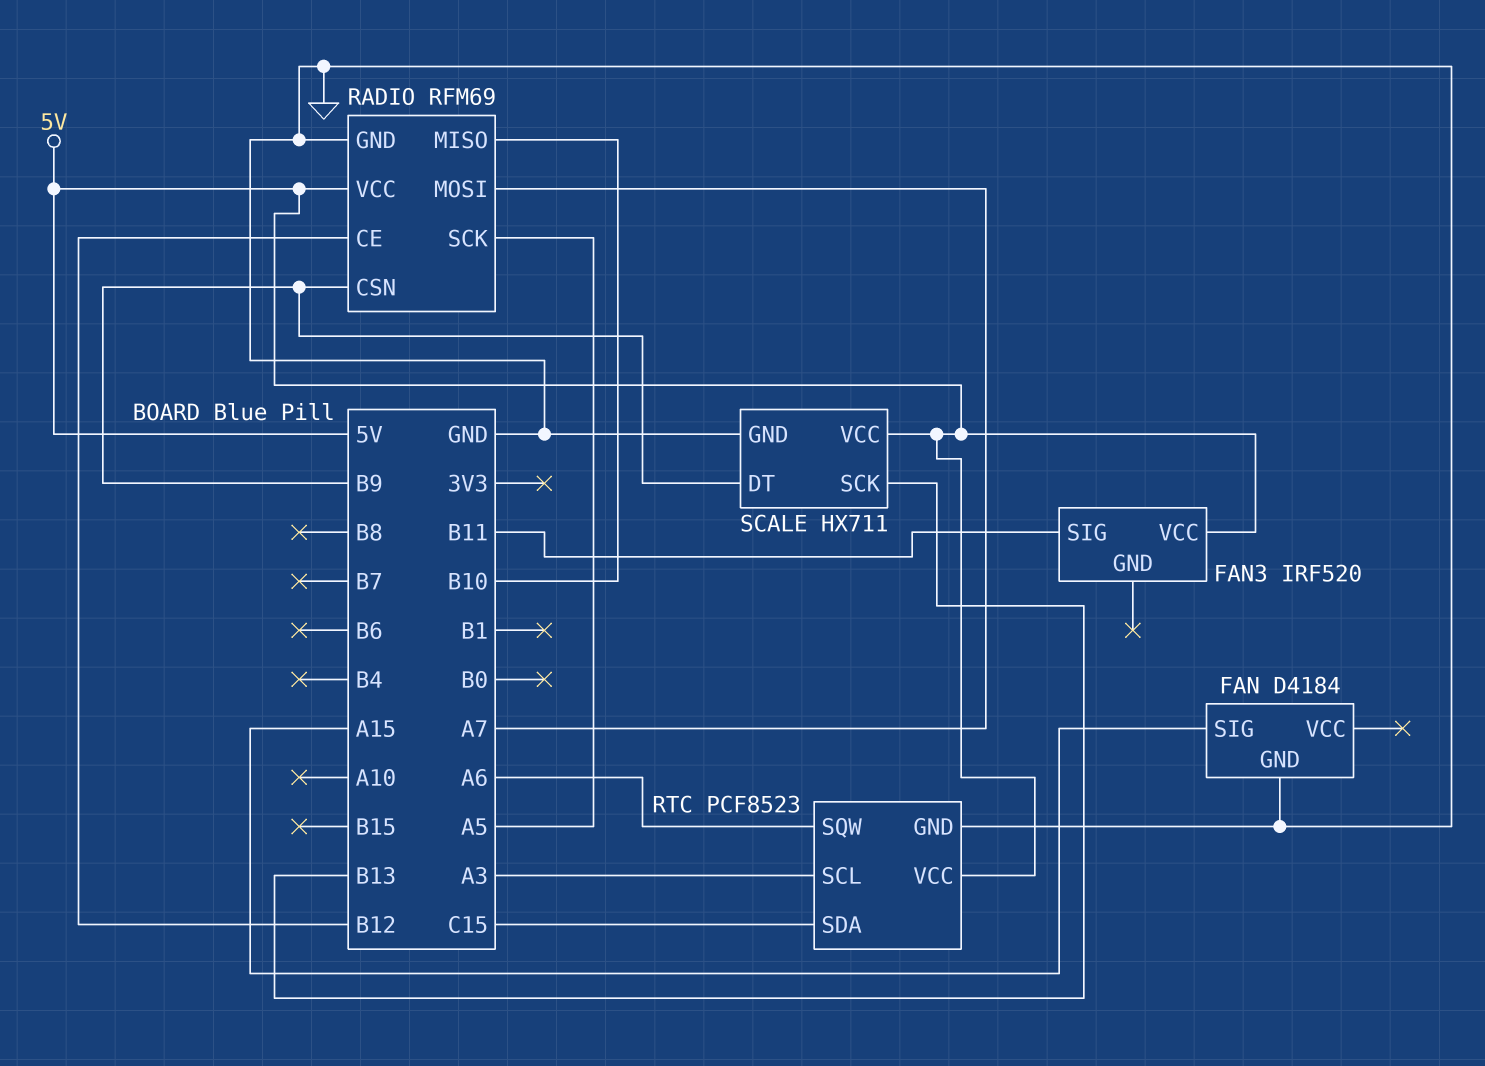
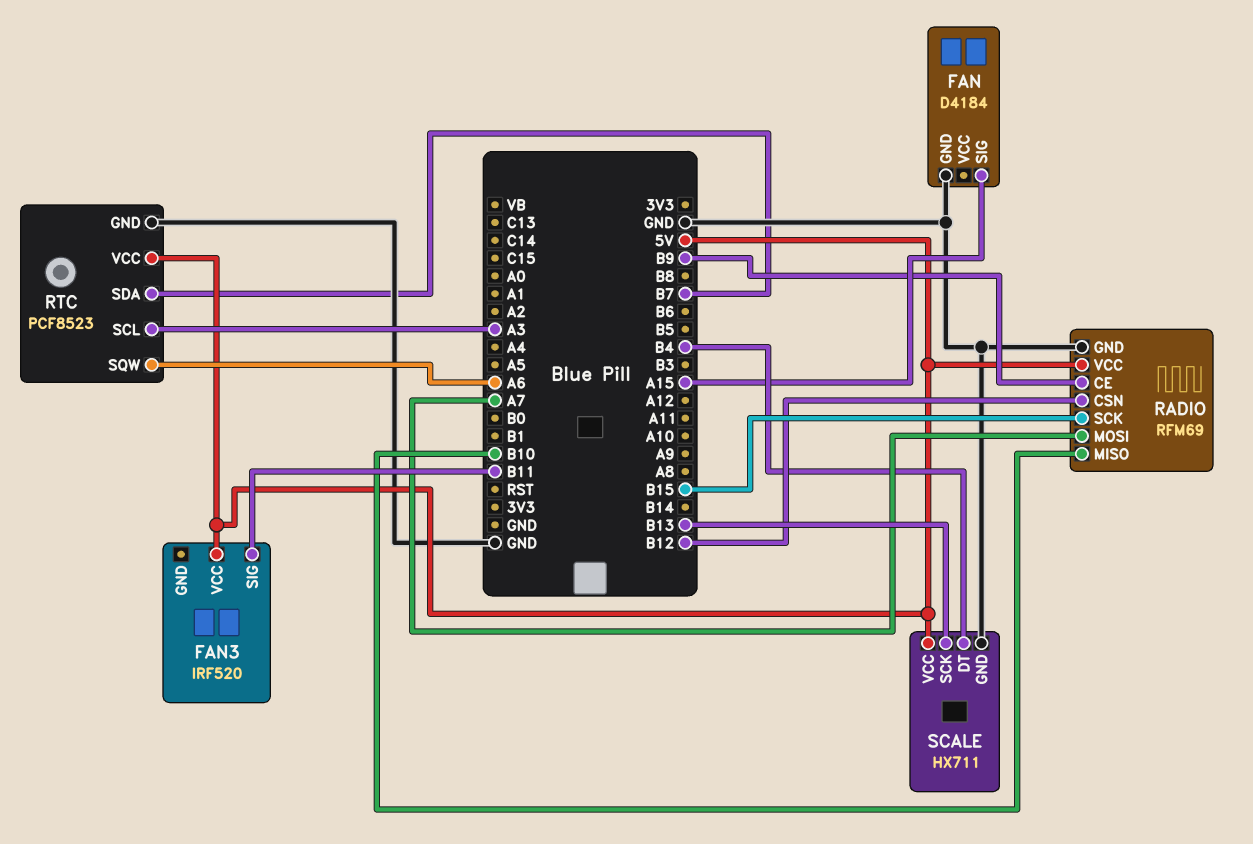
RADIO pin CE: B12 -> B9
RADIO pin CSN: B9 -> B12
RADIO pin SCK: A5 -> B15
RTC pin SDA: C15 -> B7
SCALE pin DT: B9 -> B4

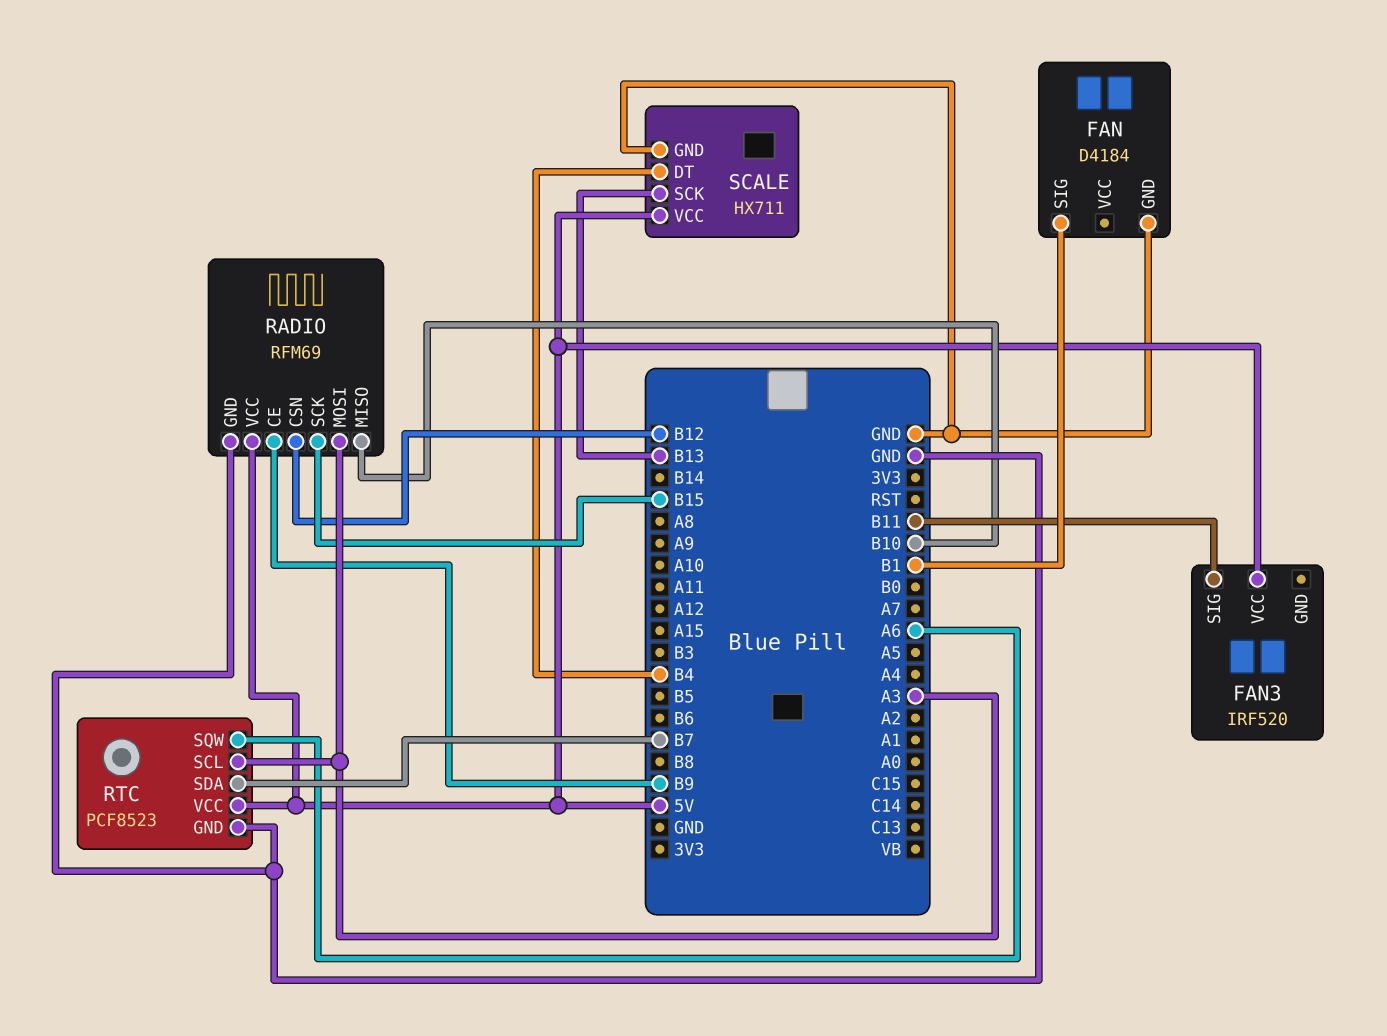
FAN pin SIG: A15 -> B1
RADIO pin MOSI: A7 -> A3

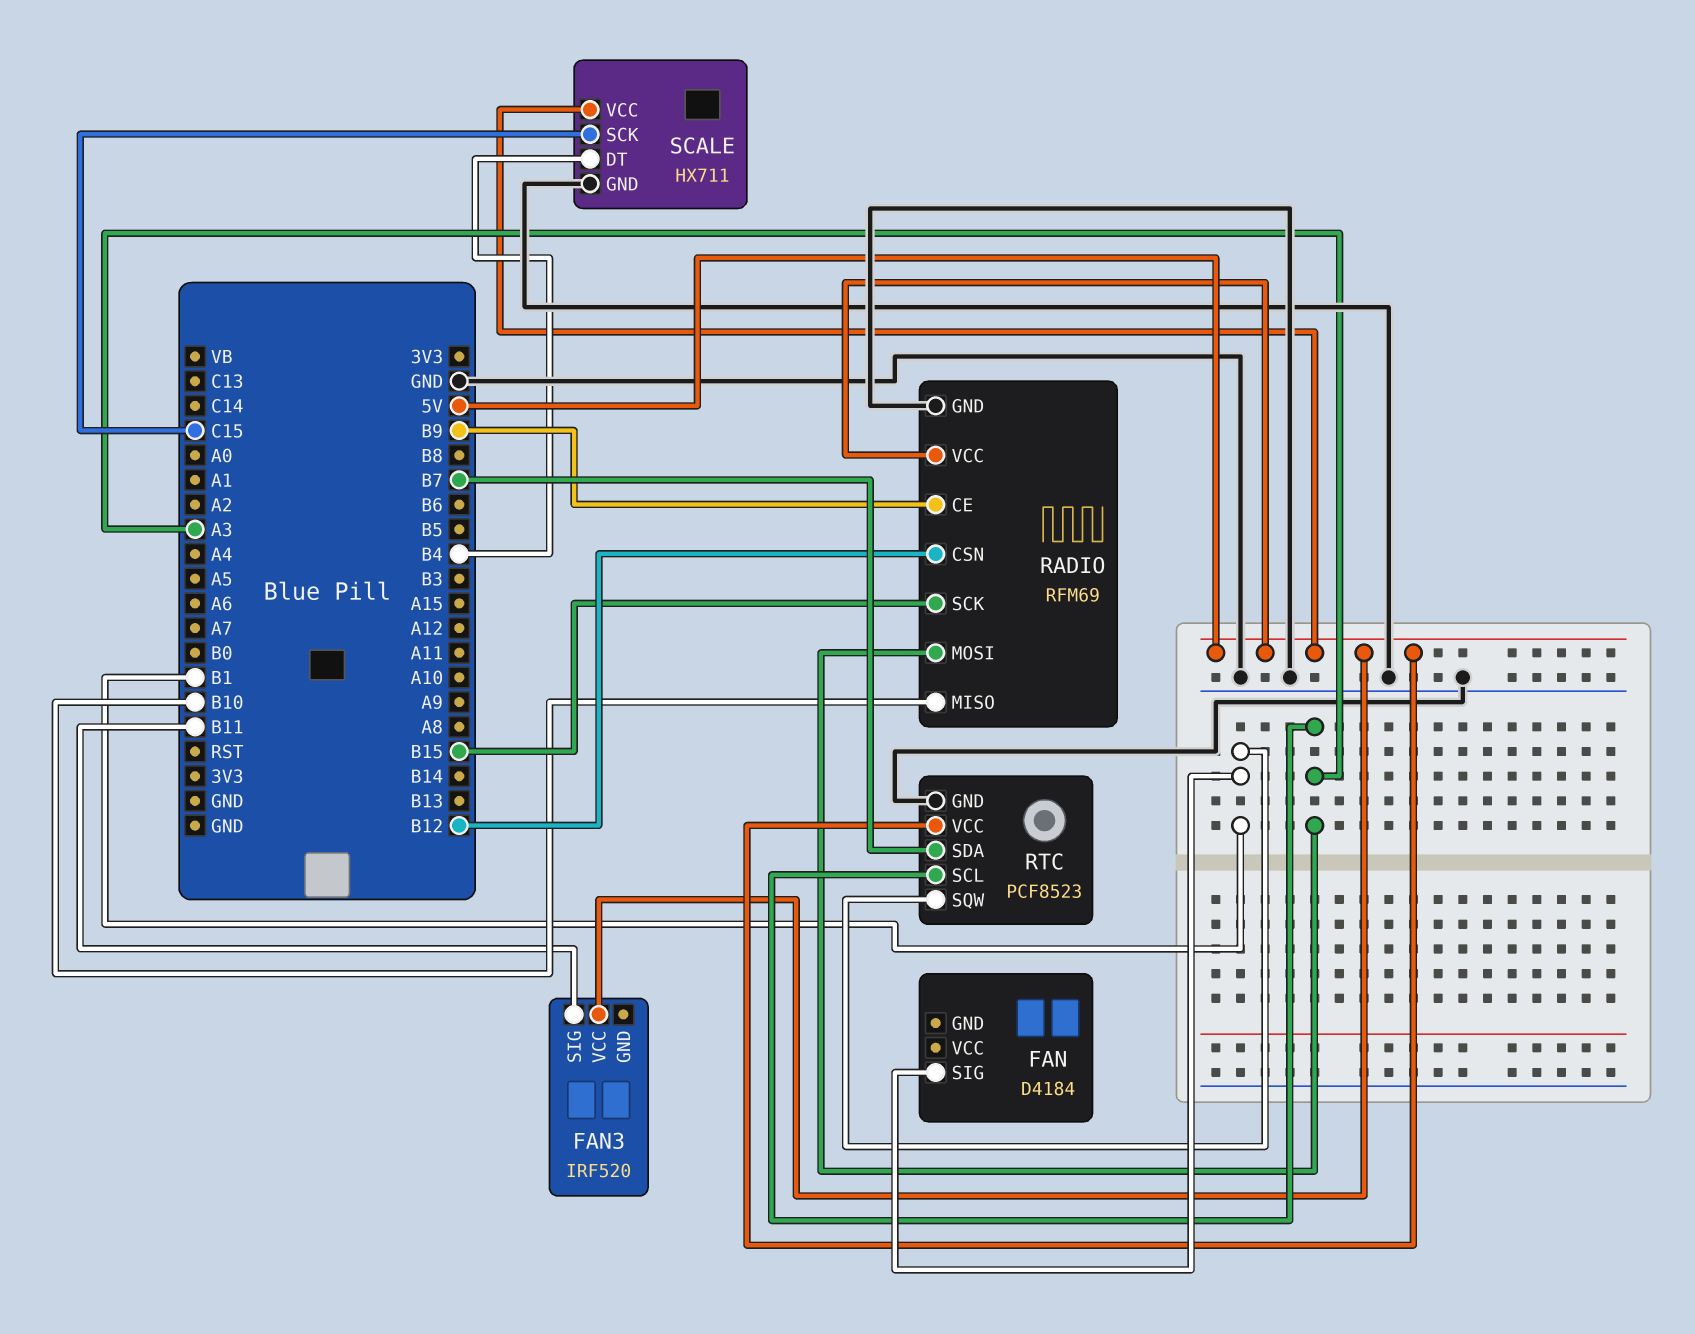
FAN pin GND: GND -> none
RTC pin SQW: A6 -> B1
SCALE pin SCK: B13 -> C15

